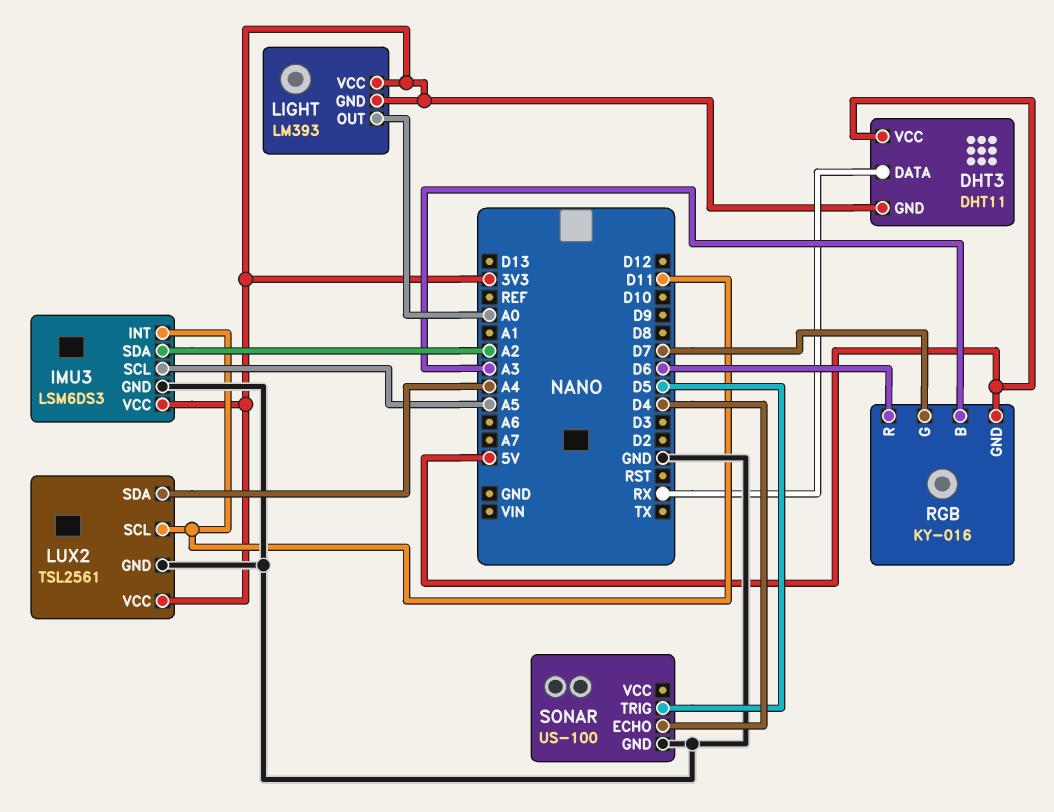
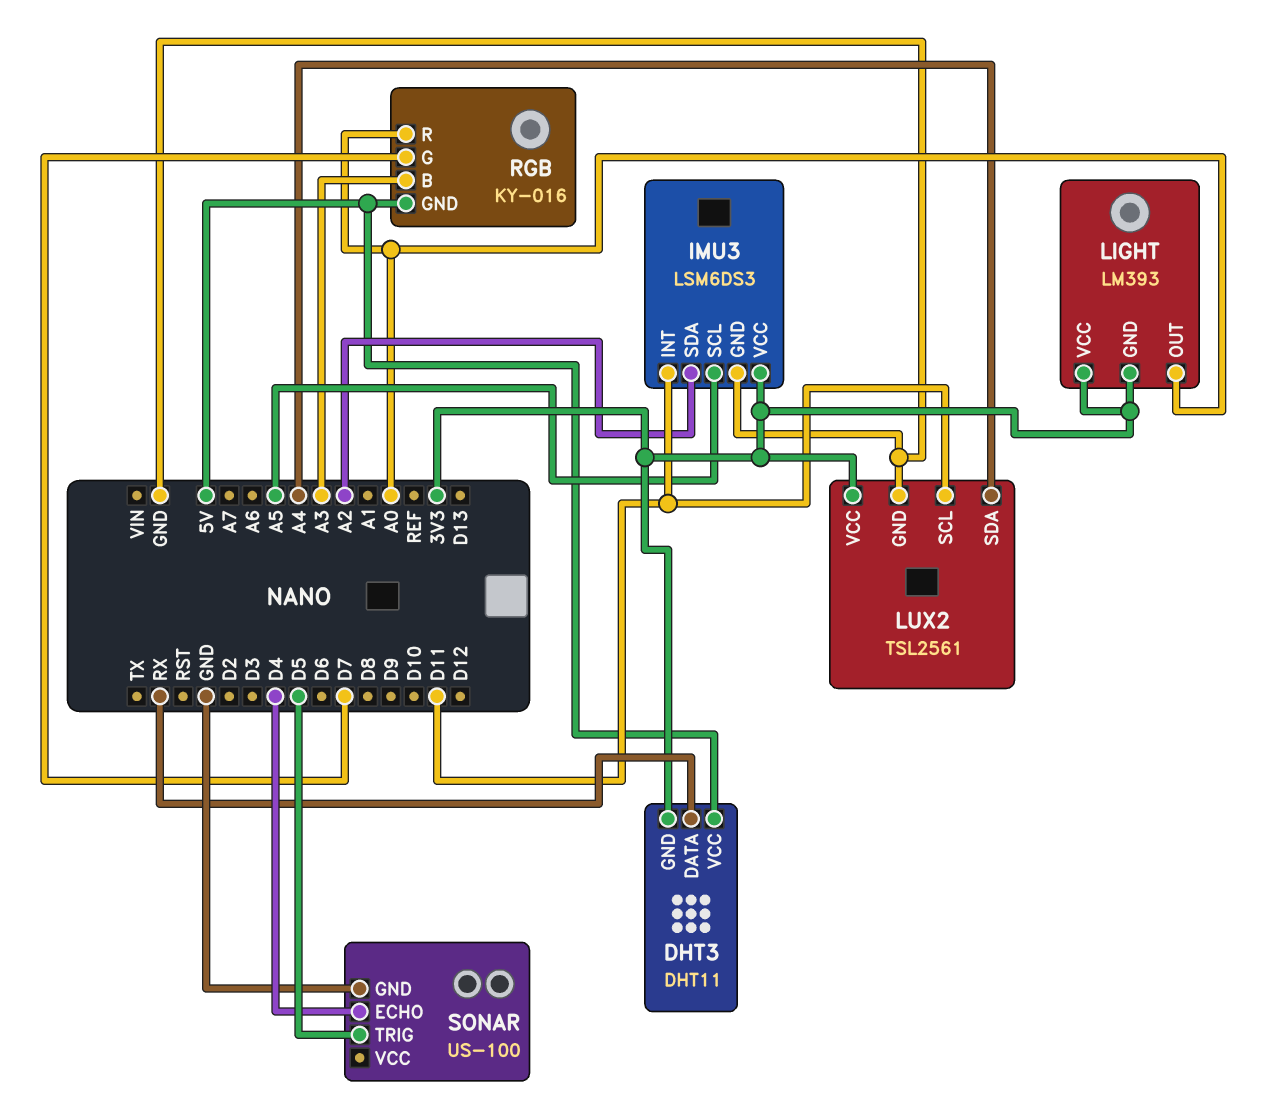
RGB pin R: D6 -> A0

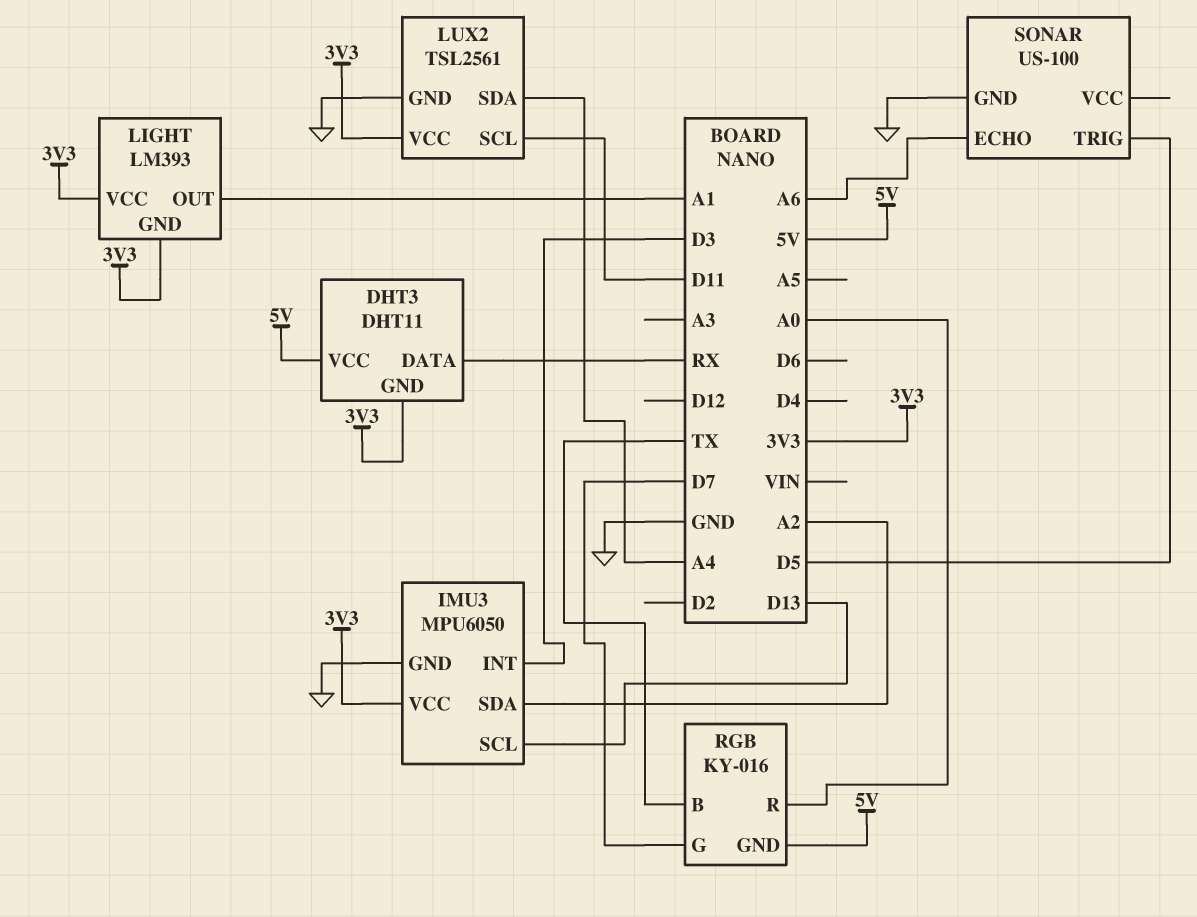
IMU3: LSM6DS3 -> MPU6050
IMU3 pin INT: D11 -> D3
IMU3 pin SCL: A5 -> D13
LIGHT pin OUT: A0 -> A1
RGB pin B: A3 -> TX
SONAR pin ECHO: D4 -> A6

